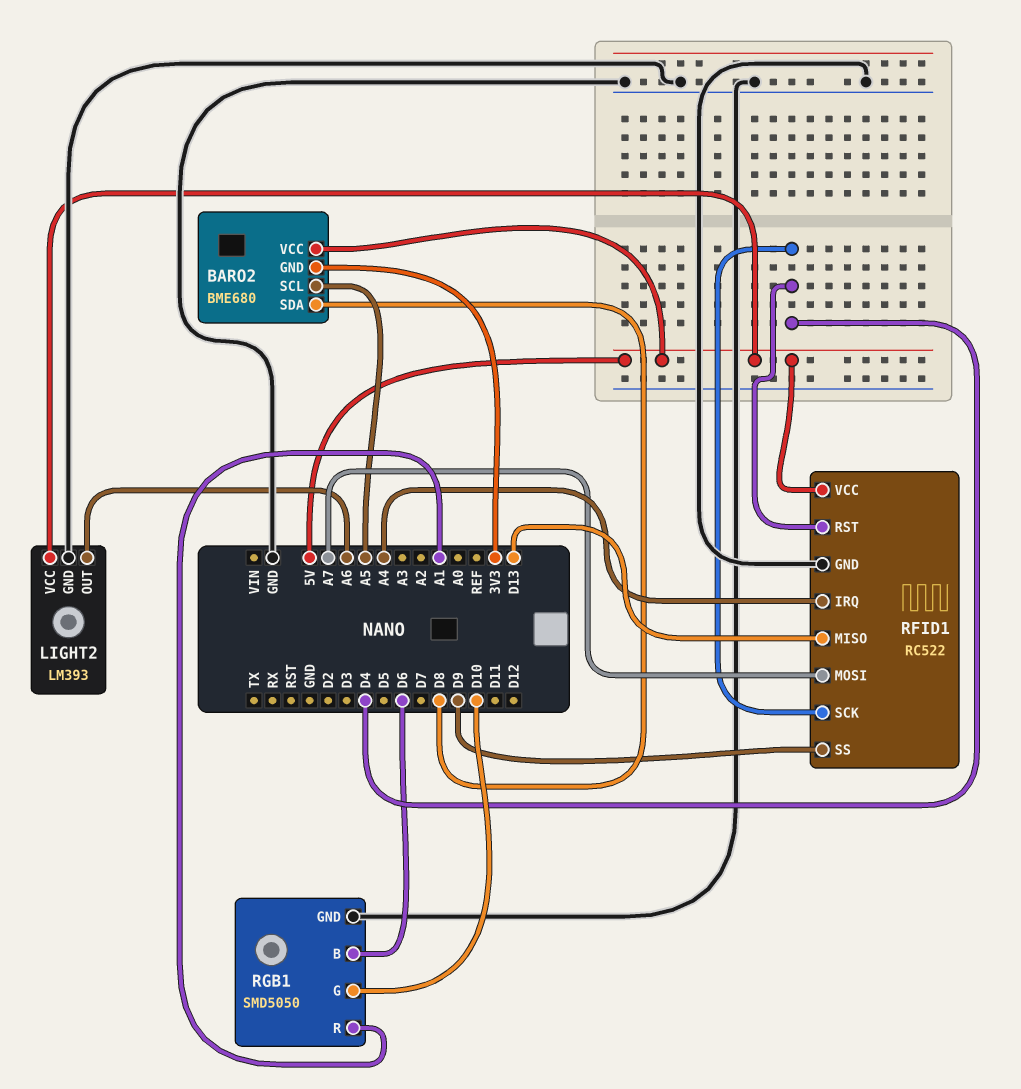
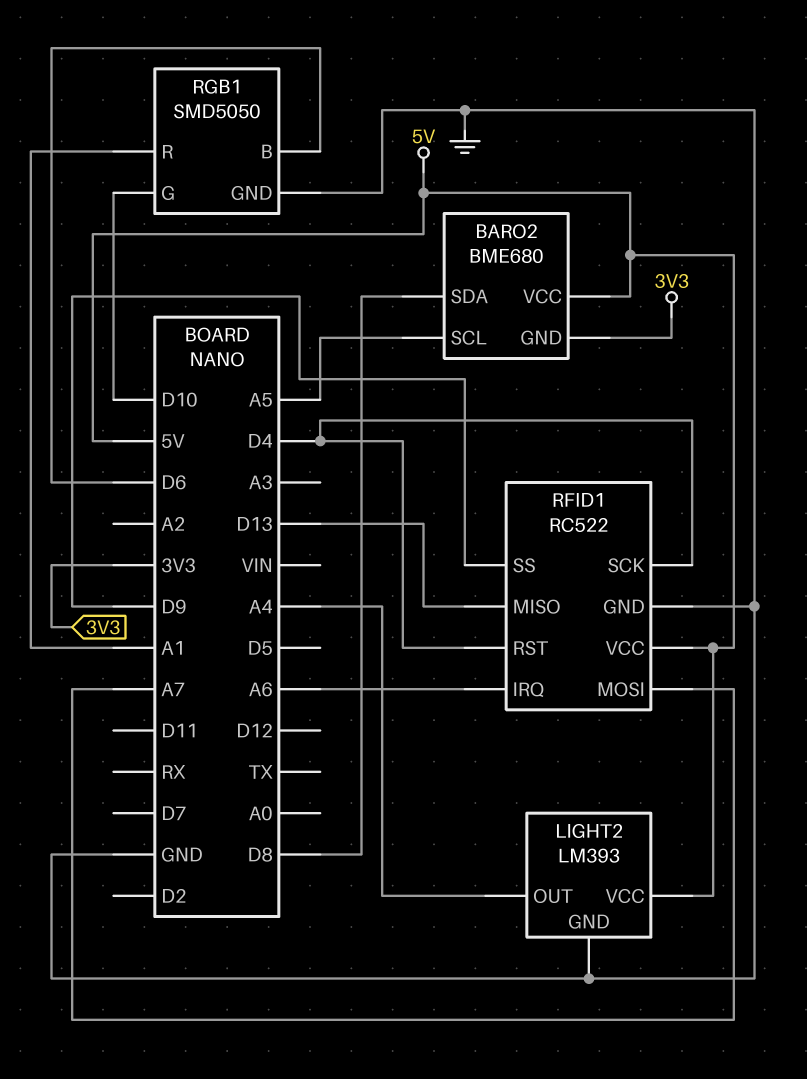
LIGHT2 pin OUT: A6 -> A4
RFID1 pin IRQ: A4 -> A6

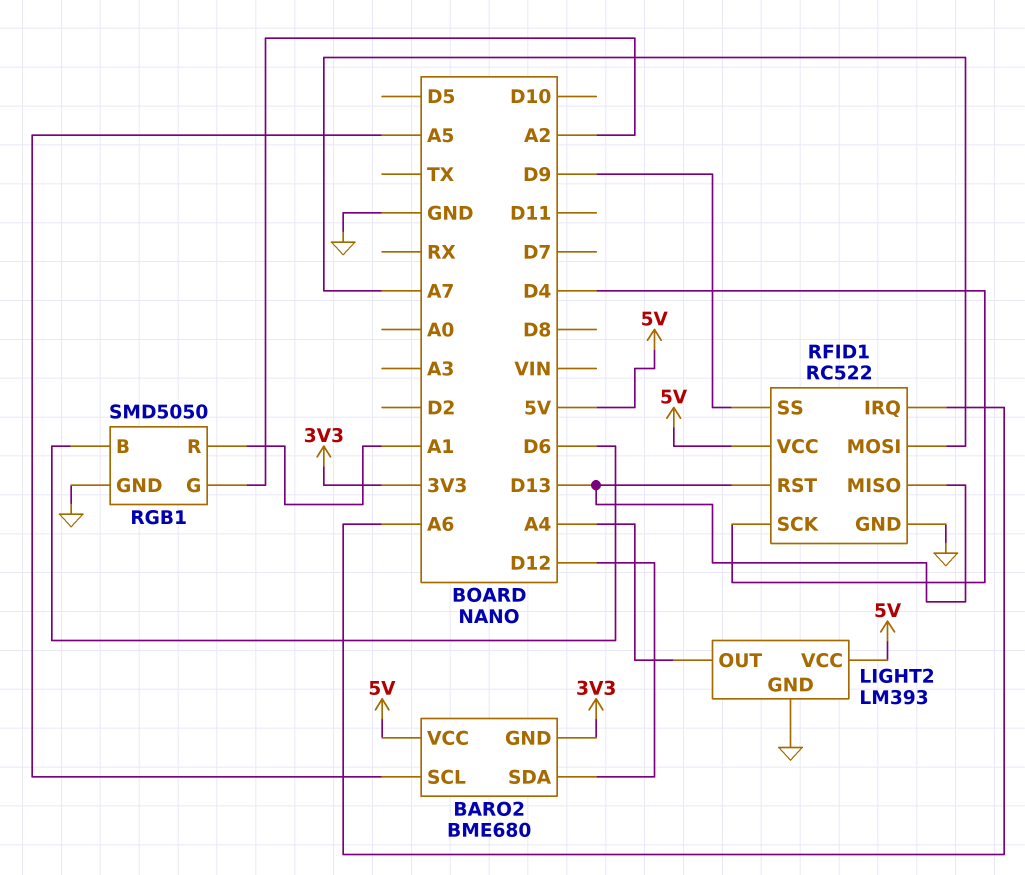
BARO2 pin SDA: D8 -> D12
RFID1 pin RST: D4 -> D13
RGB1 pin G: D10 -> A2

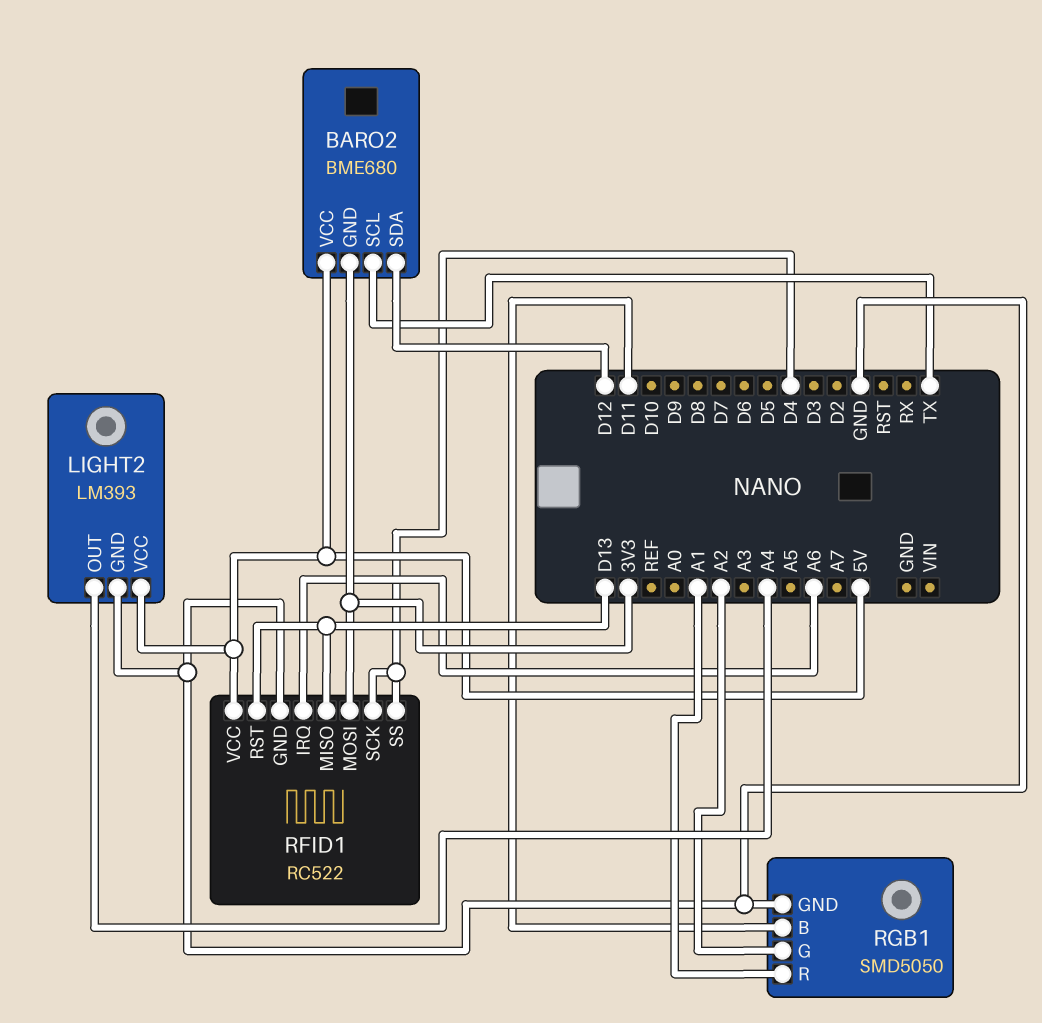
BARO2 pin SCL: A5 -> TX
RFID1 pin MOSI: A7 -> 3V3
RFID1 pin SS: D9 -> D4
RGB1 pin B: D6 -> D11

